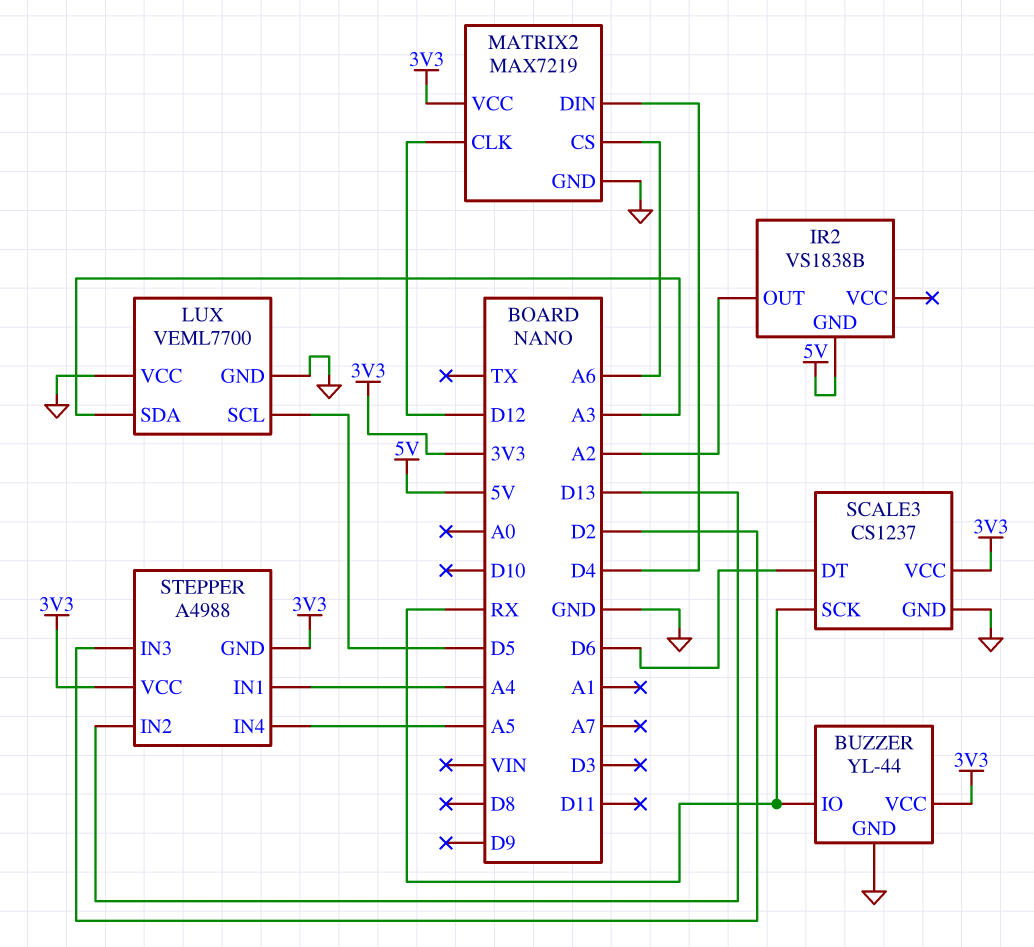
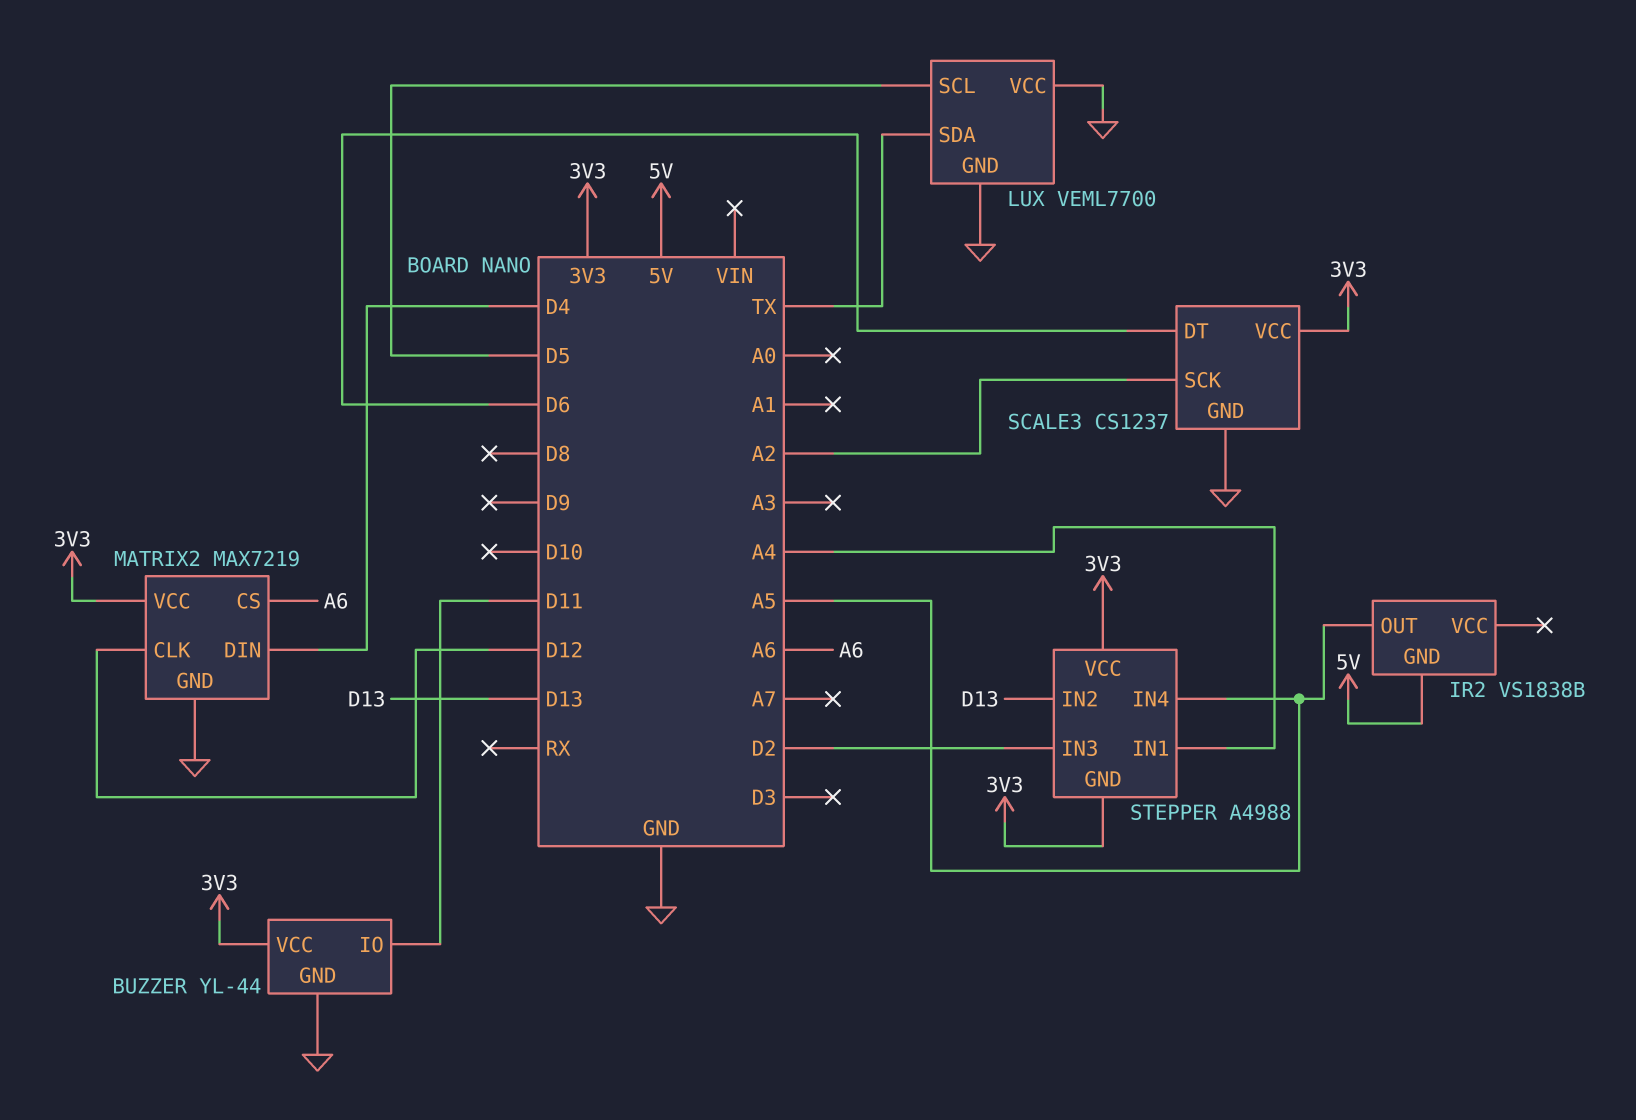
BUZZER pin IO: RX -> D11
IR2 pin OUT: A2 -> A5
LUX pin SDA: A3 -> TX
SCALE3 pin SCK: RX -> A2

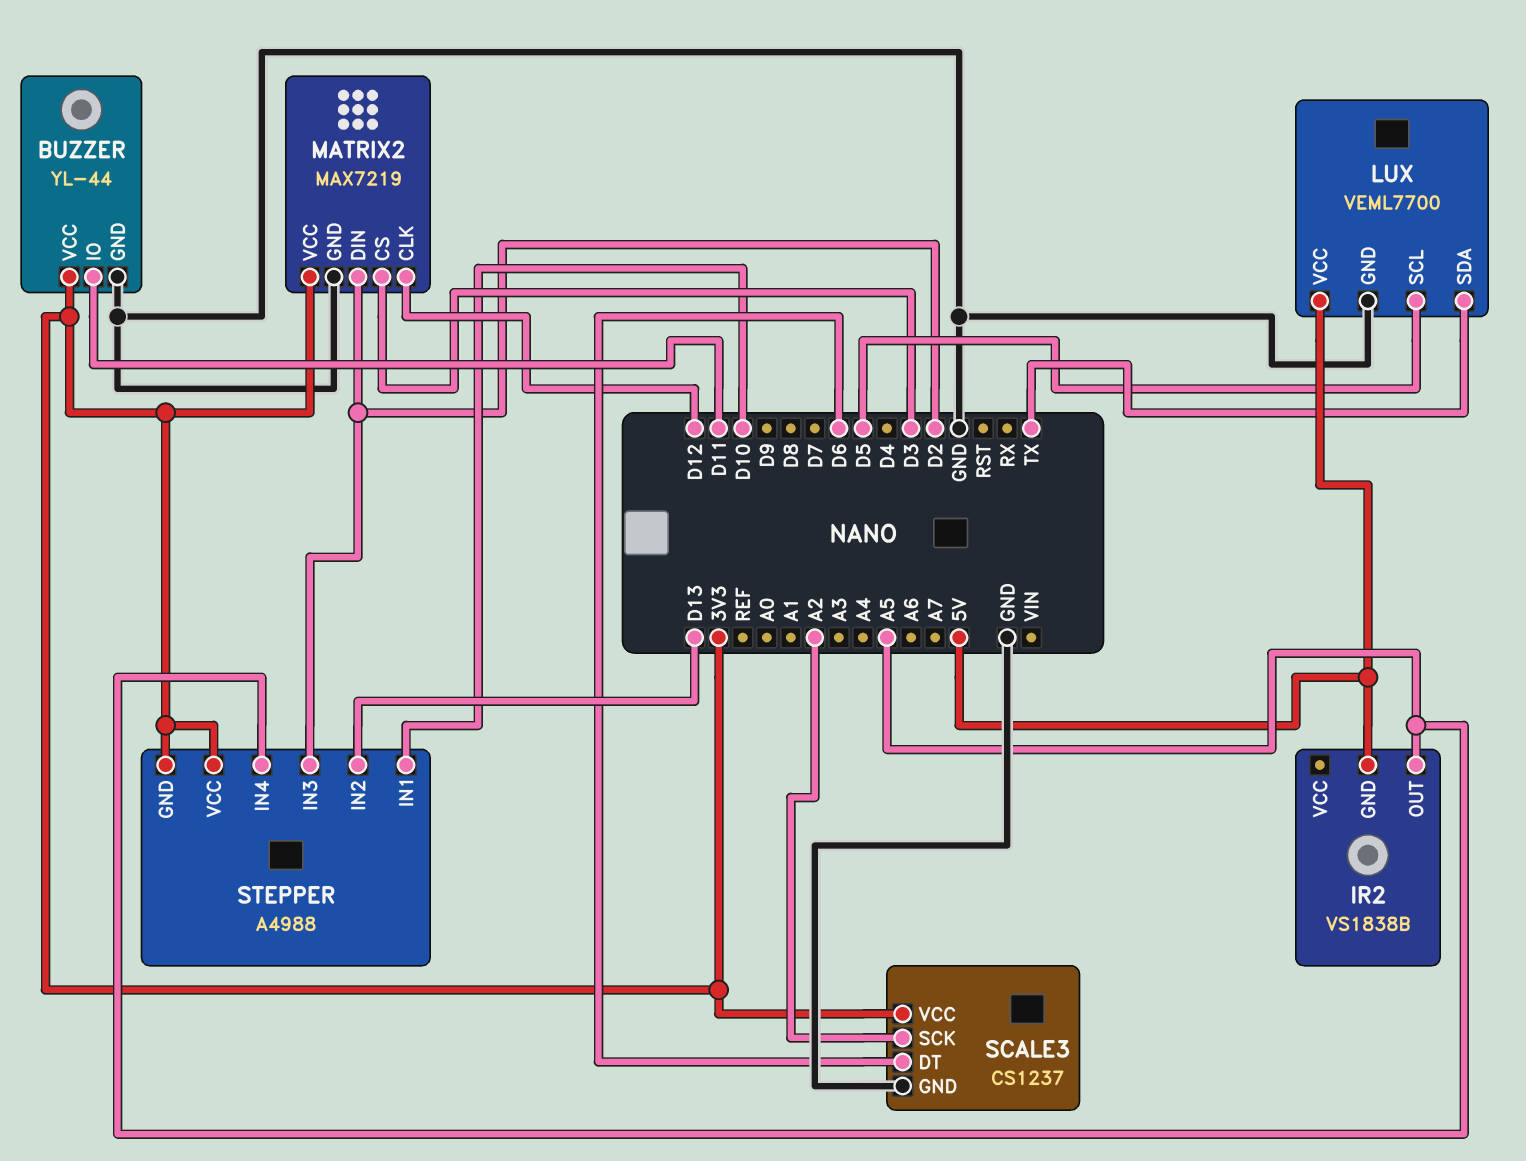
LUX pin VCC: GND -> 5V
MATRIX2 pin CS: A6 -> D3
MATRIX2 pin DIN: D4 -> D2
STEPPER pin IN1: A4 -> D10

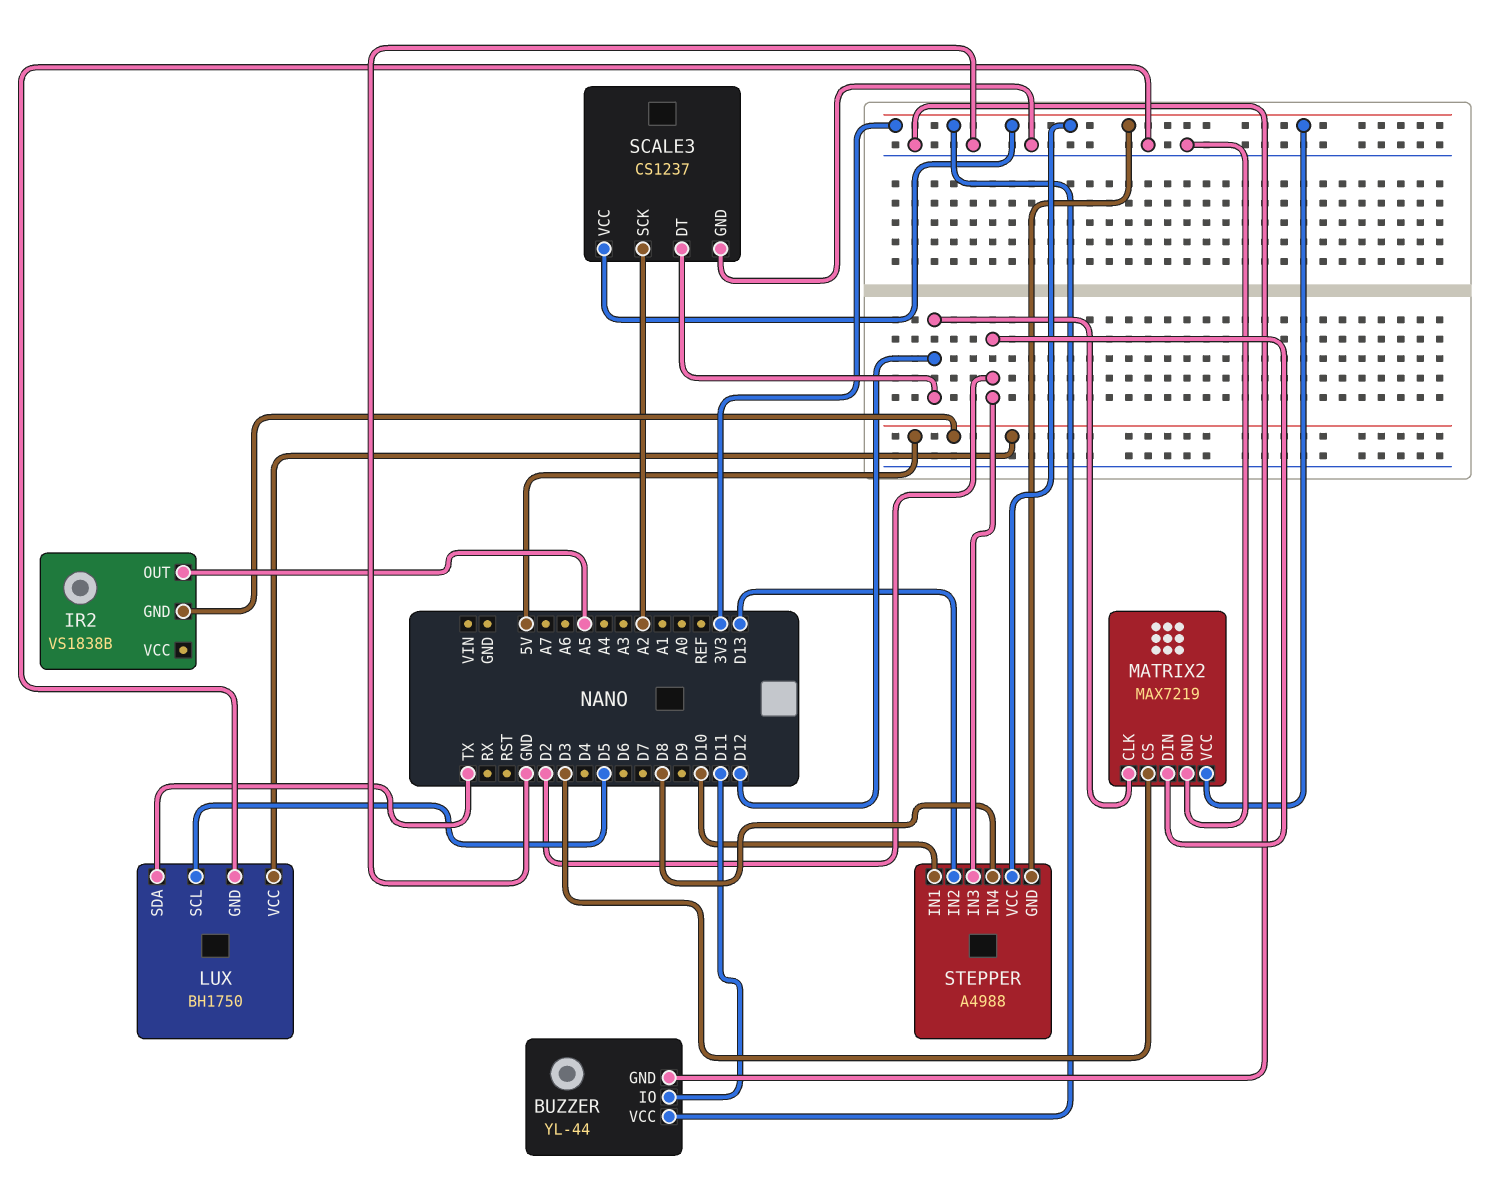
LUX: VEML7700 -> BH1750
SCALE3 pin DT: D6 -> D12
STEPPER pin IN4: A5 -> D8

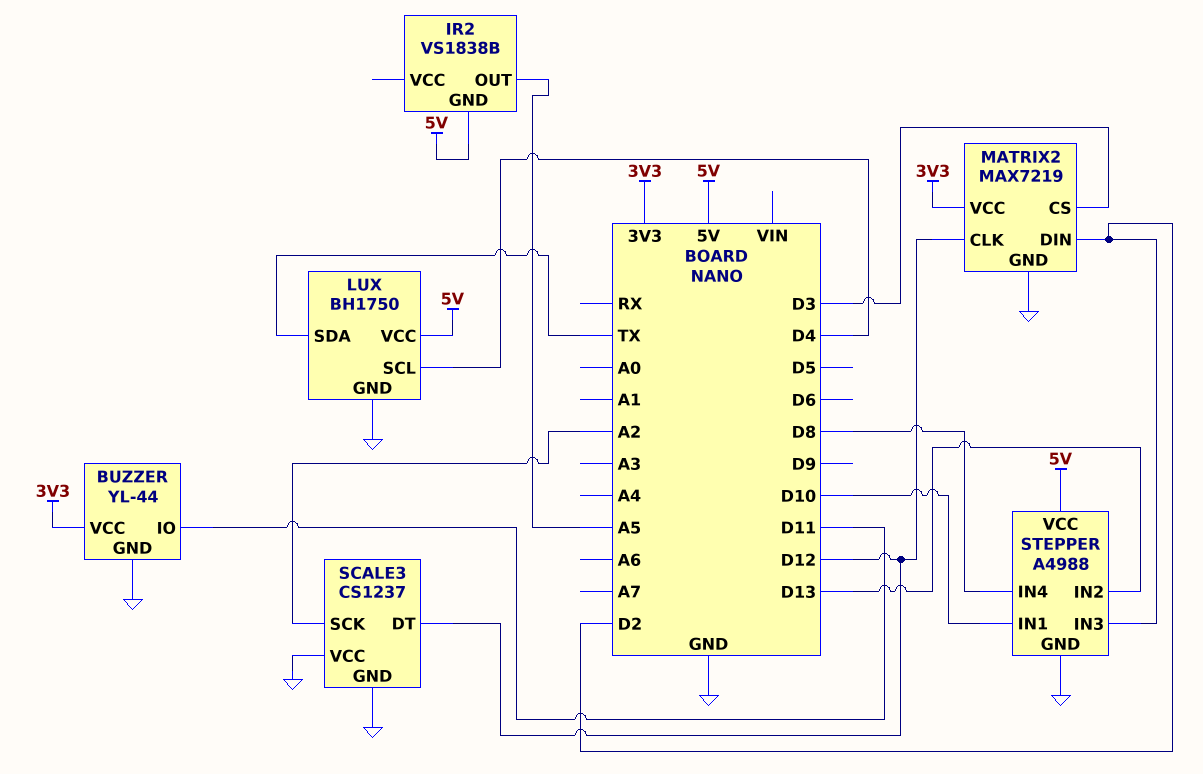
LUX pin SCL: D5 -> D4
SCALE3 pin VCC: 3V3 -> GND
STEPPER pin GND: 3V3 -> GND
STEPPER pin VCC: 3V3 -> 5V

